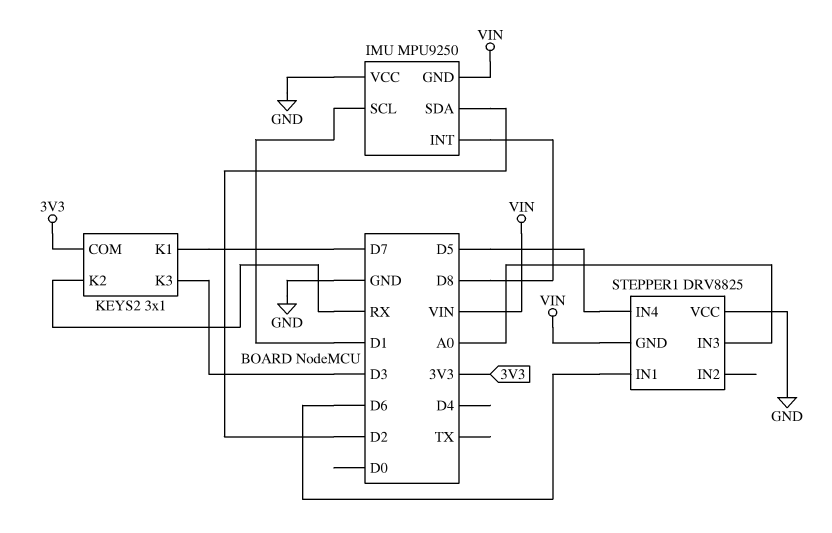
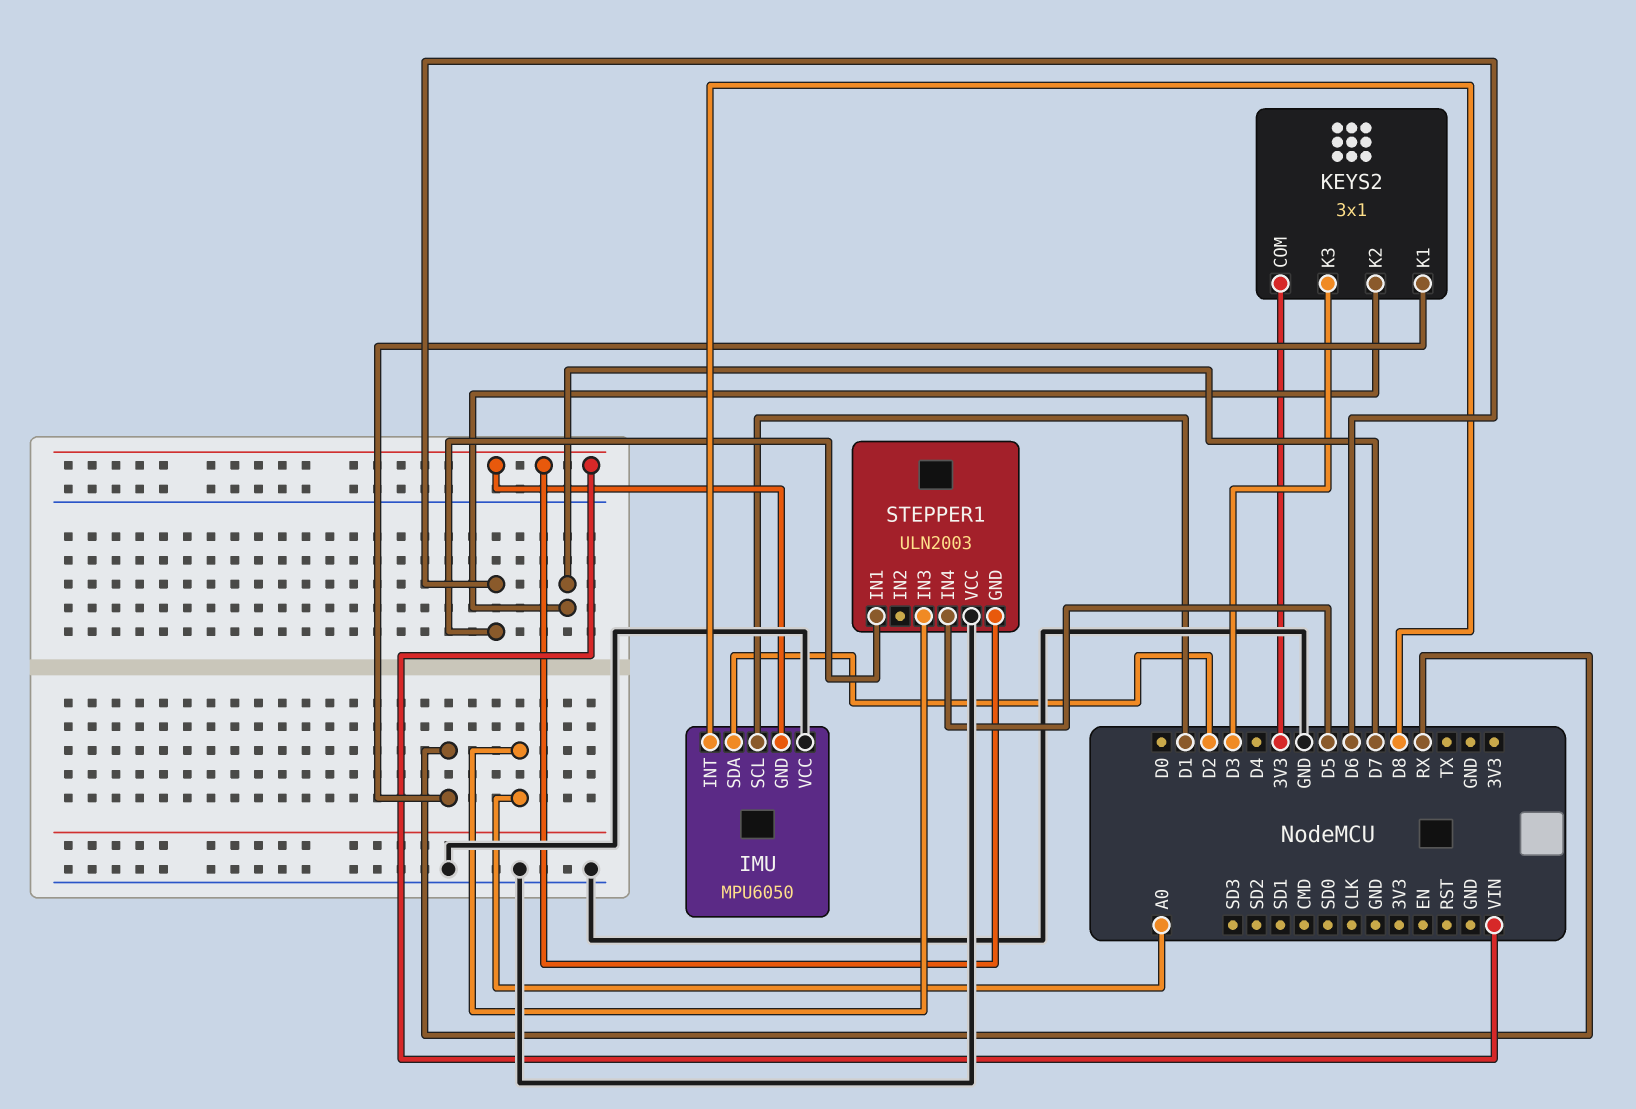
IMU: MPU9250 -> MPU6050
KEYS2 pin K1: D7 -> RX
KEYS2 pin K2: RX -> D7
STEPPER1: DRV8825 -> ULN2003

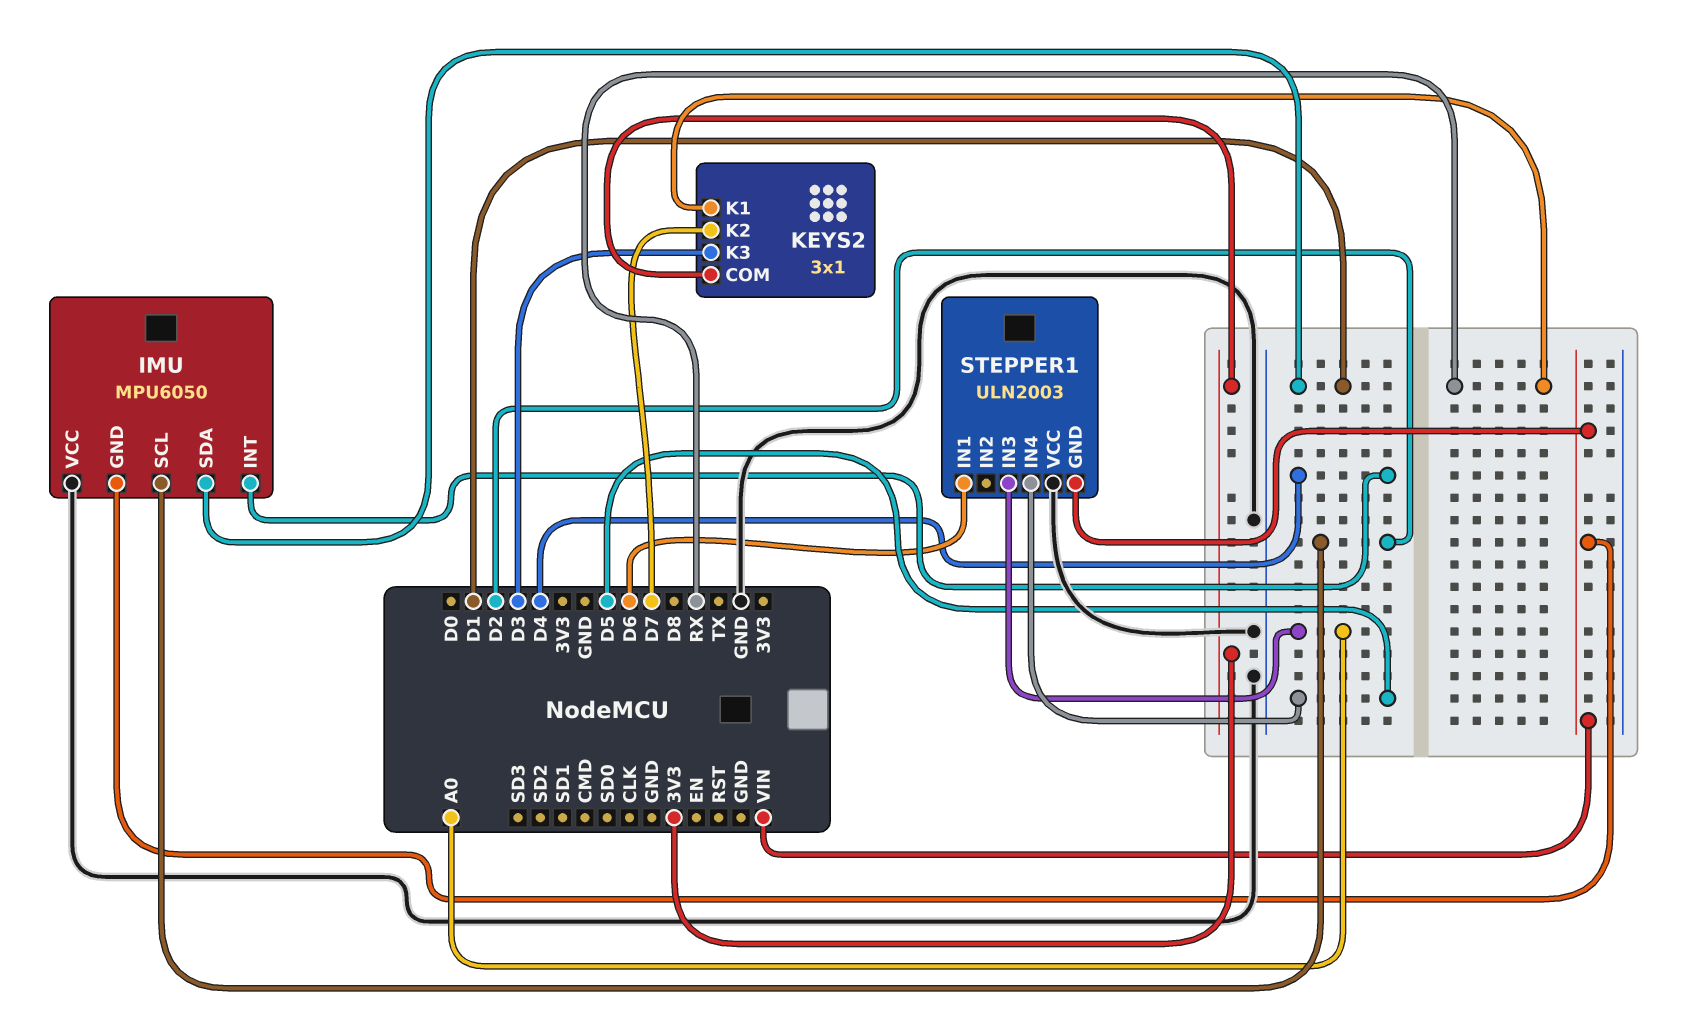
IMU pin INT: D8 -> D4
IMU pin SCL: D1 -> D2
IMU pin SDA: D2 -> D1

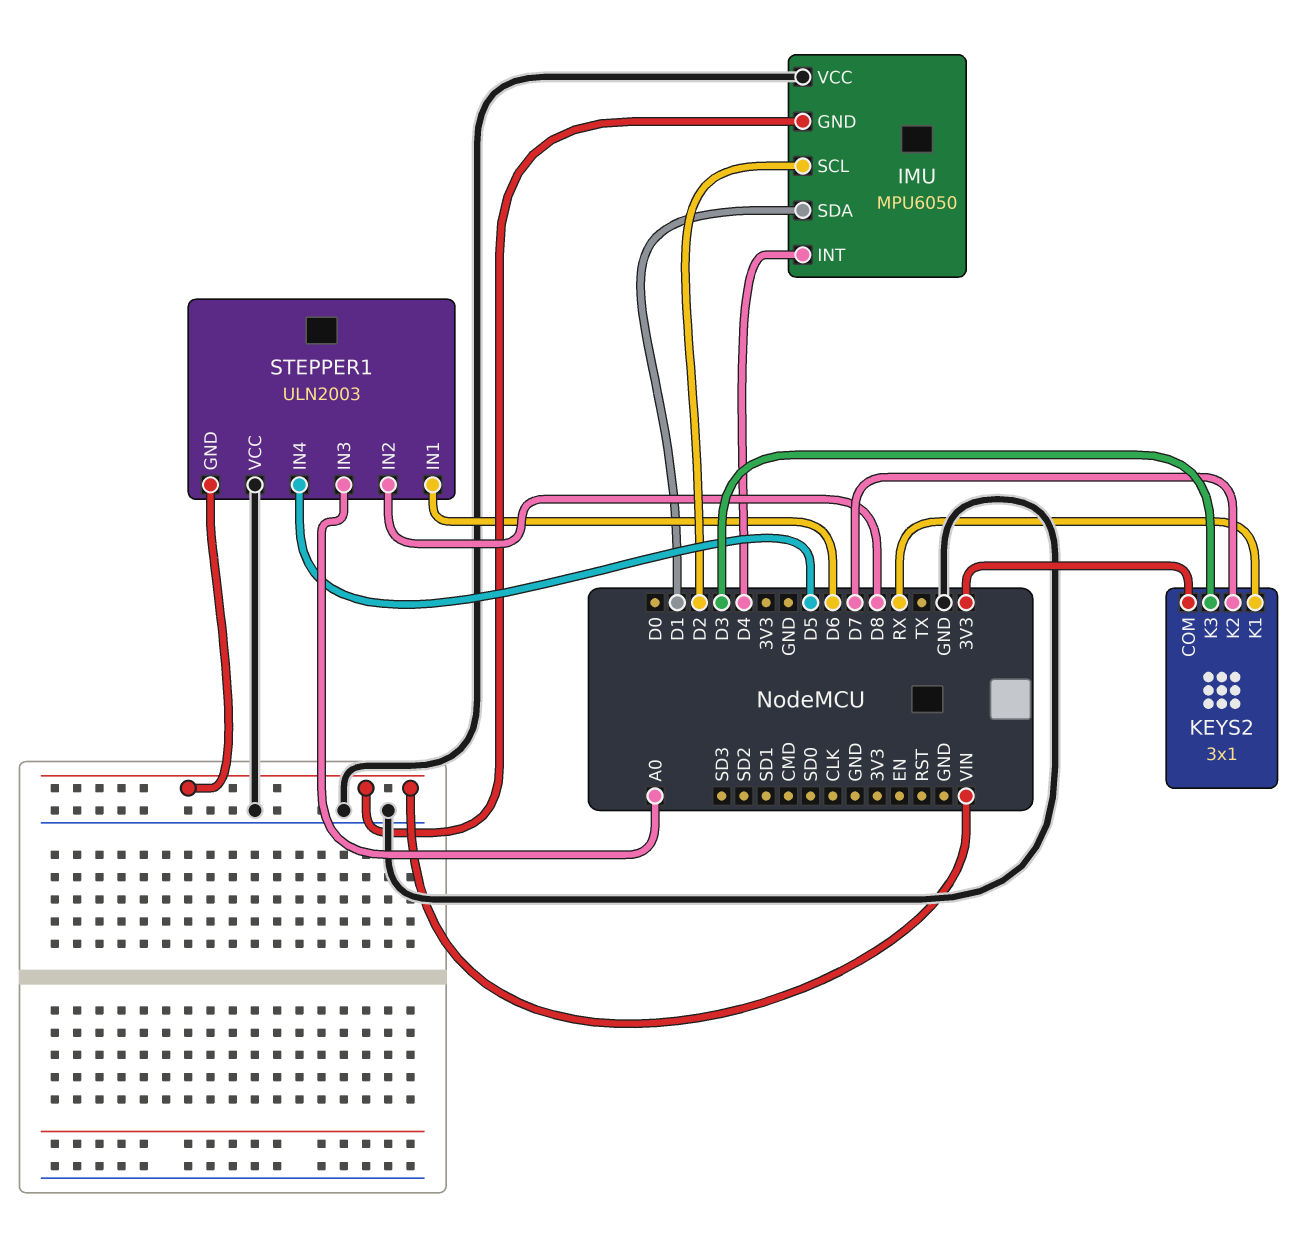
STEPPER1 pin IN2: none -> D8

